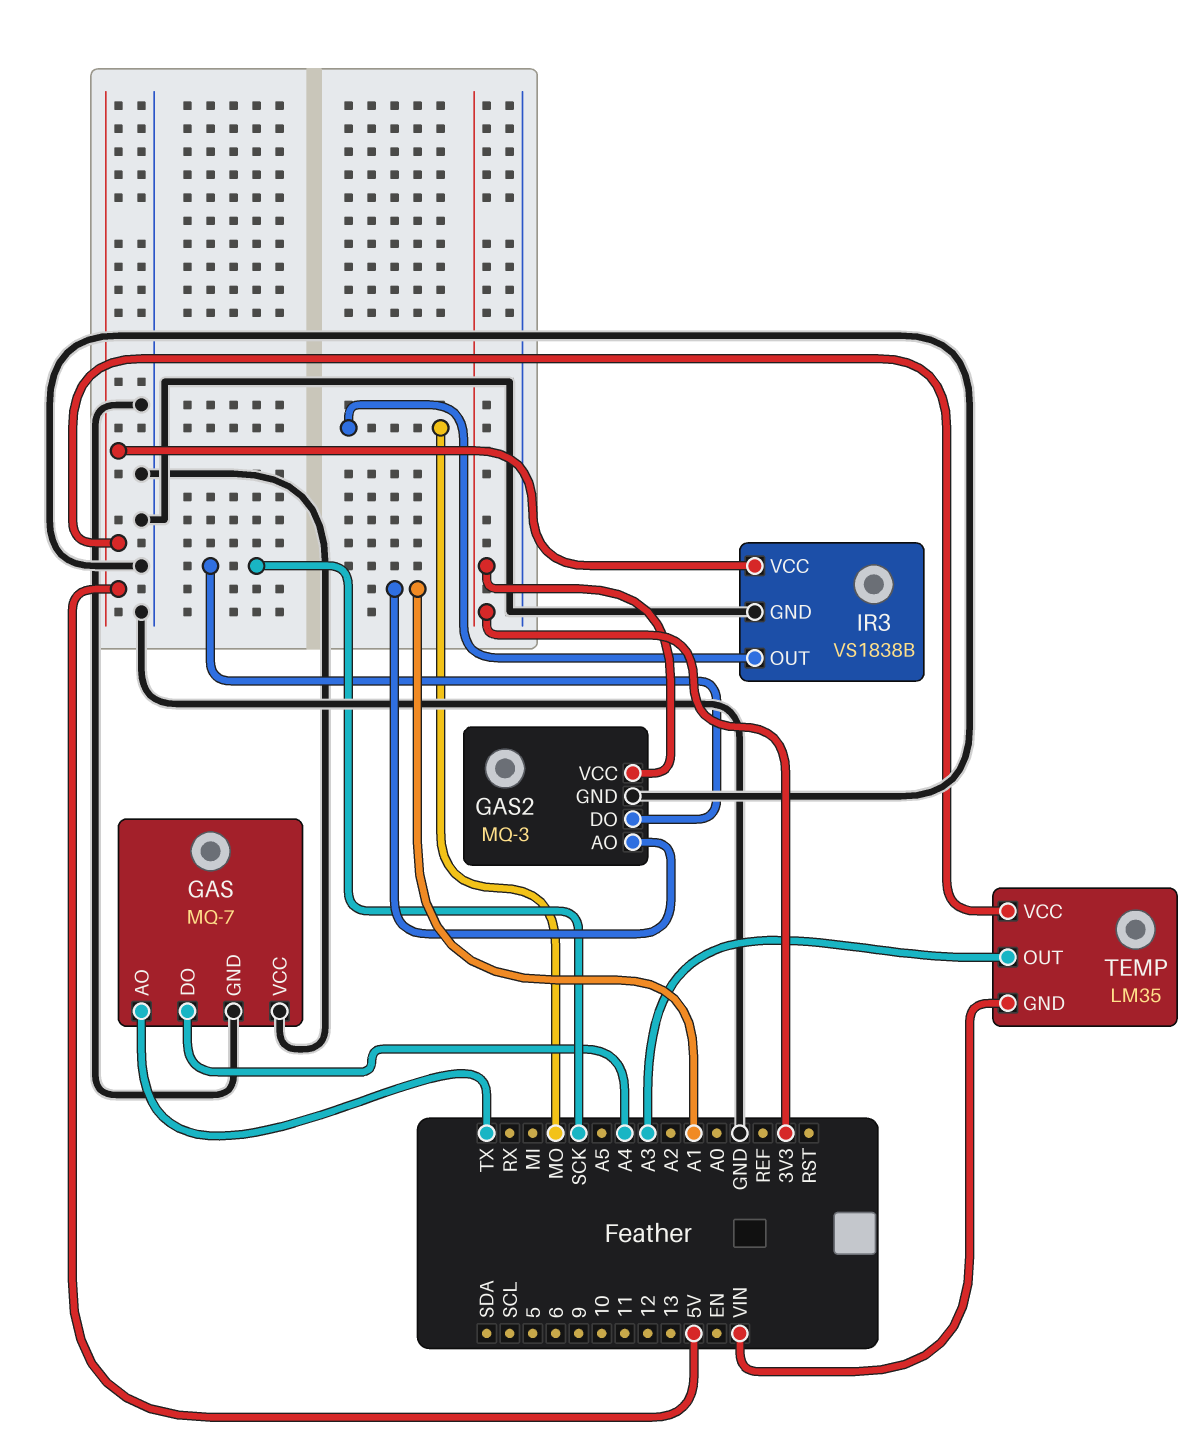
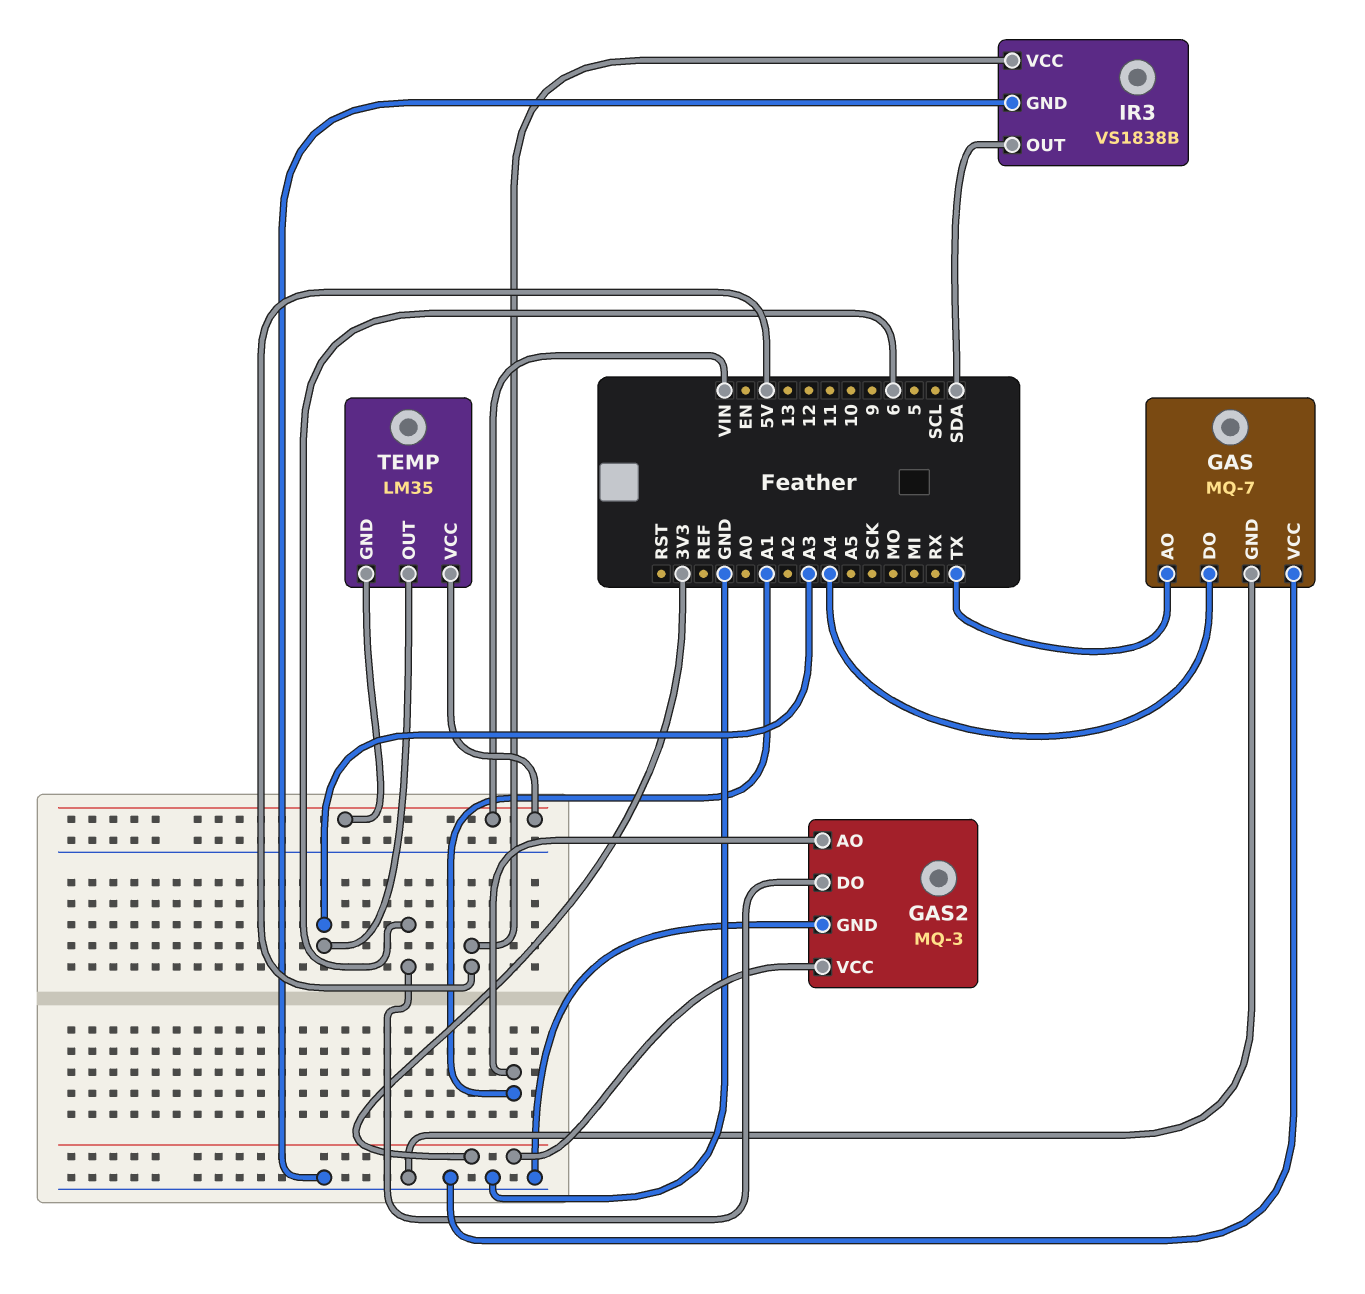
GAS2 pin DO: SCK -> 6
IR3 pin OUT: MO -> SDA
TEMP pin VCC: 5V -> VIN

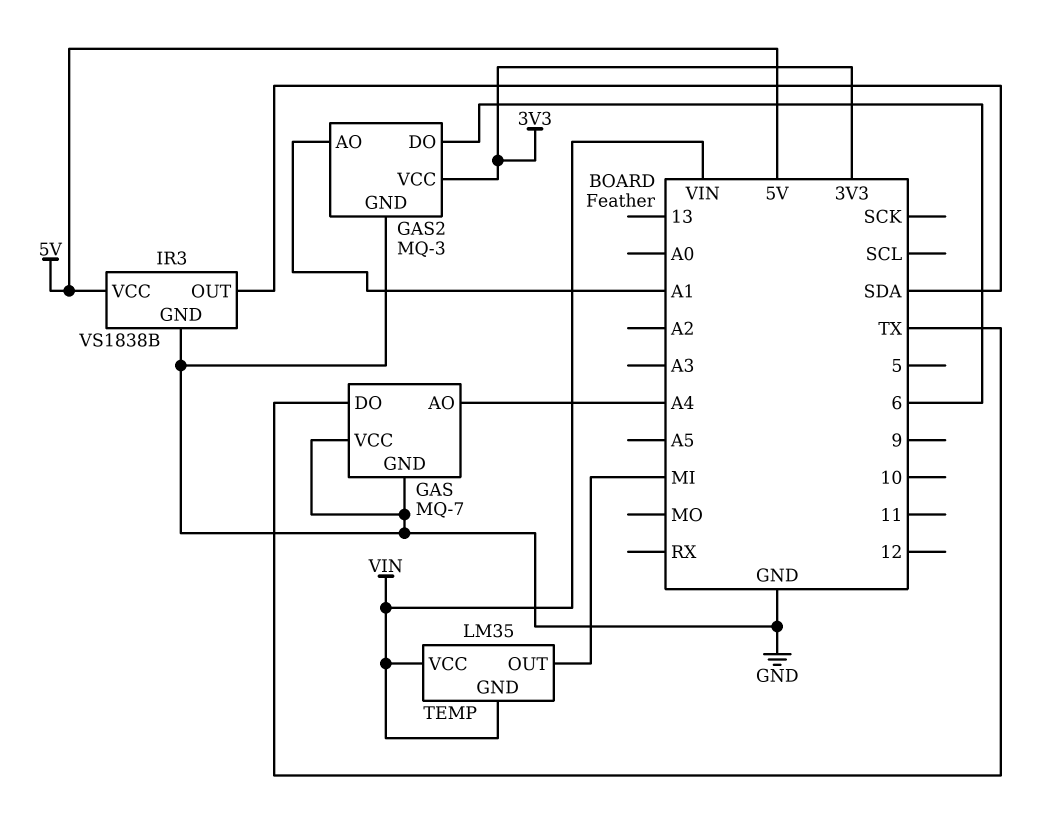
GAS pin AO: TX -> A4
GAS pin DO: A4 -> TX
TEMP pin OUT: A3 -> MI

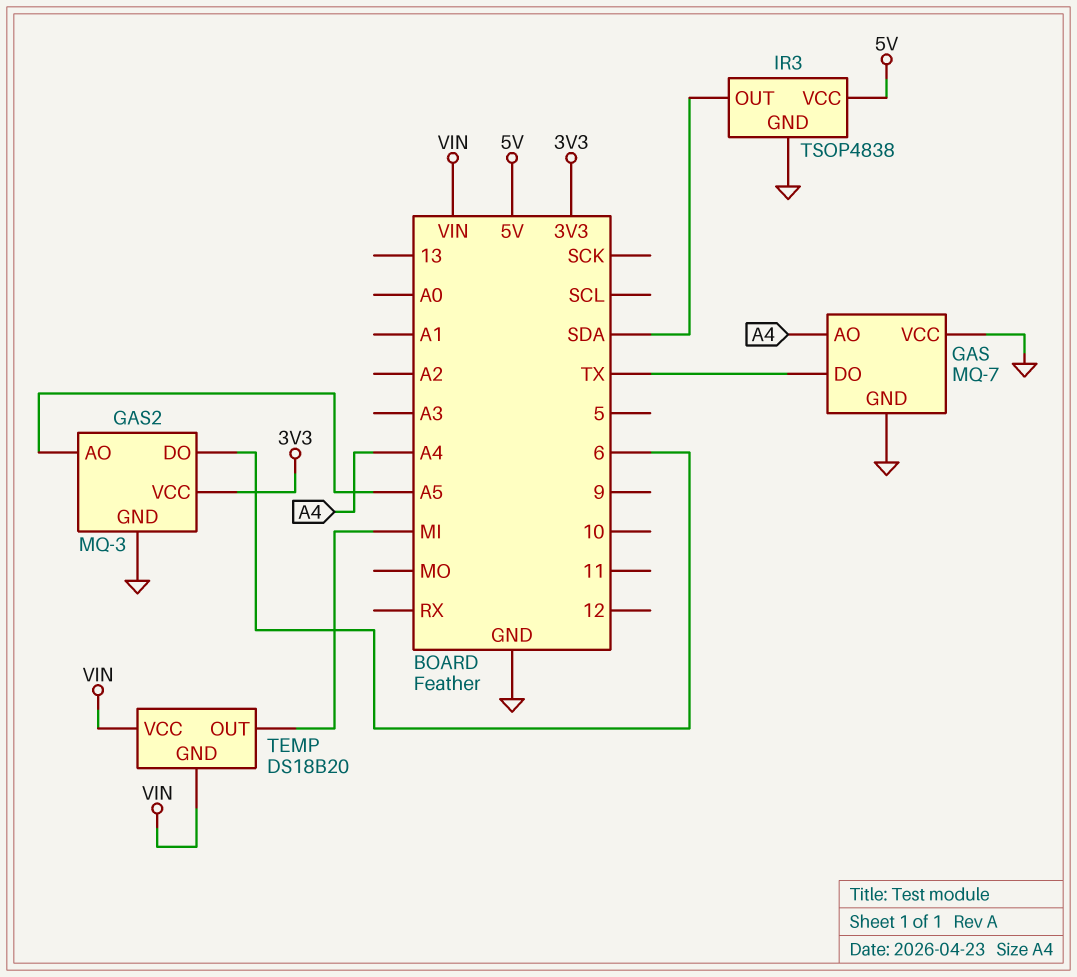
GAS2 pin AO: A1 -> A5
IR3: VS1838B -> TSOP4838
TEMP: LM35 -> DS18B20

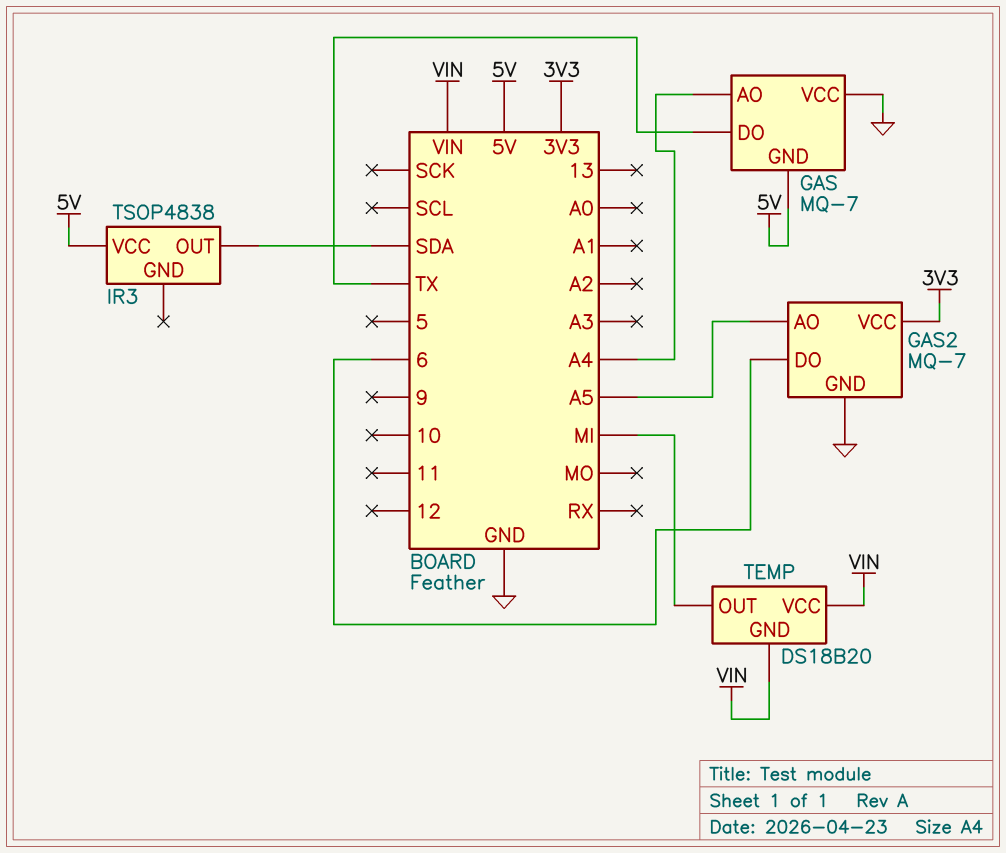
GAS pin GND: GND -> 5V
GAS2: MQ-3 -> MQ-7
IR3 pin GND: GND -> none

